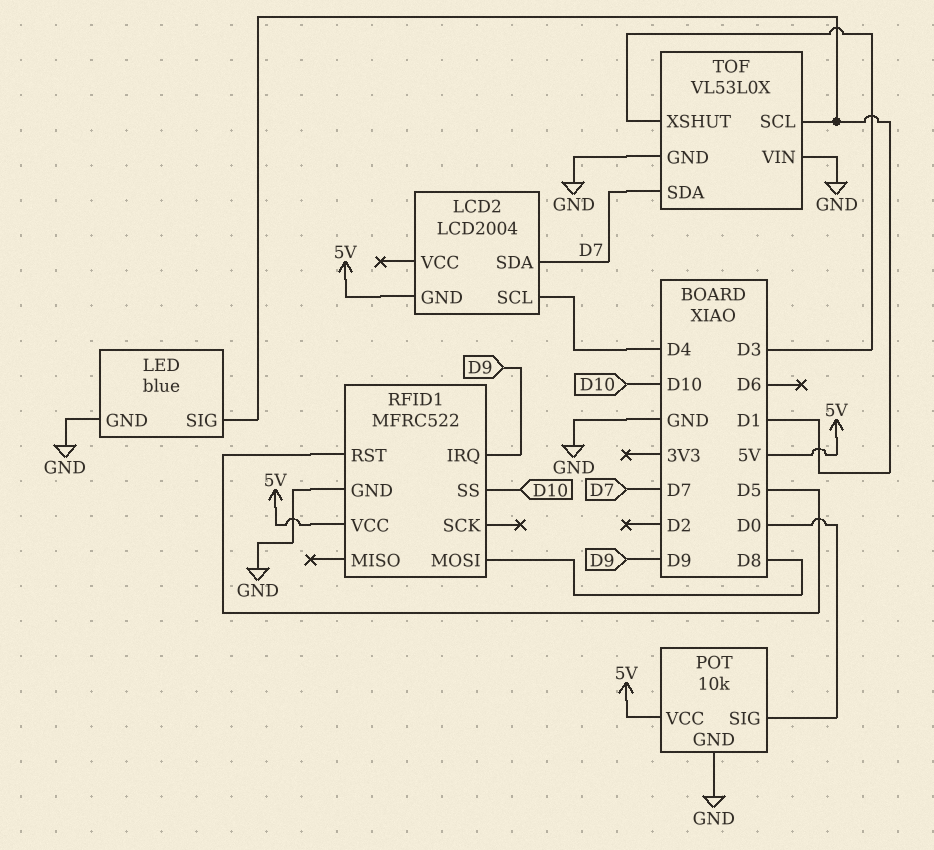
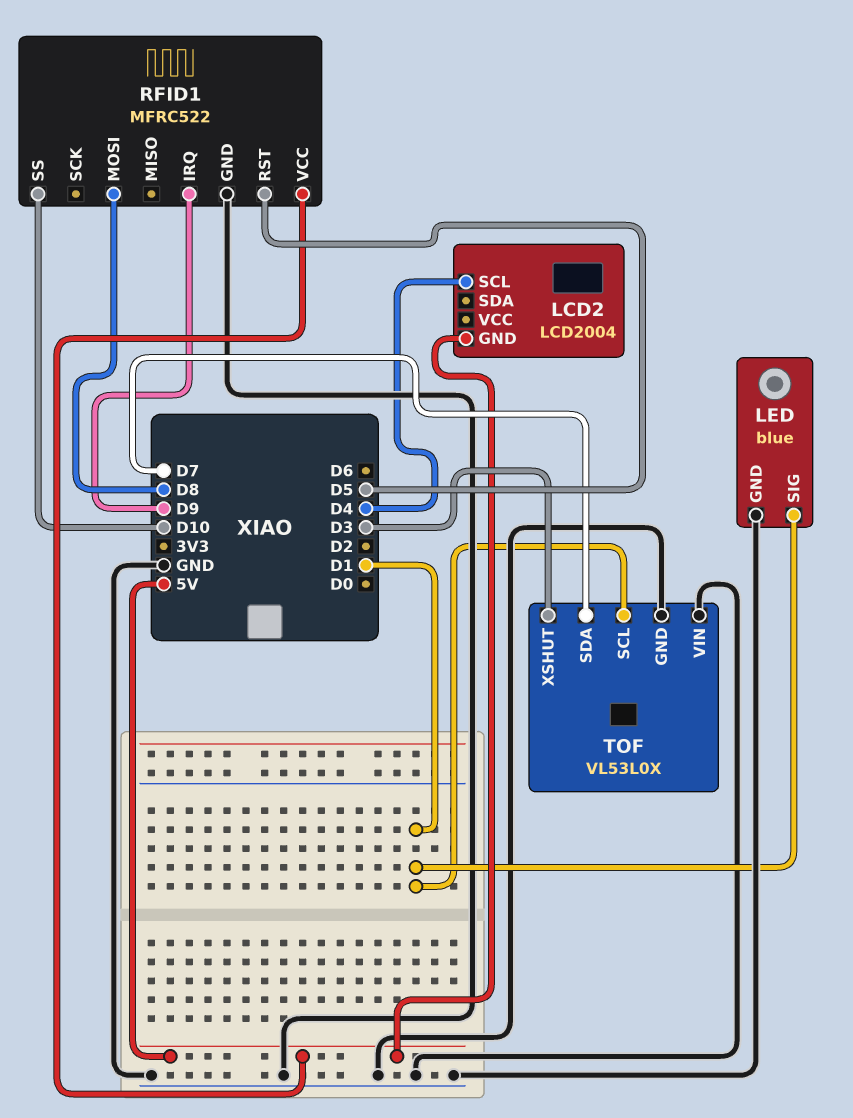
LCD2 pin SDA: D7 -> none
POT: 10k -> none
POT pin GND: GND -> none
POT pin SIG: D0 -> none
POT pin VCC: 5V -> none

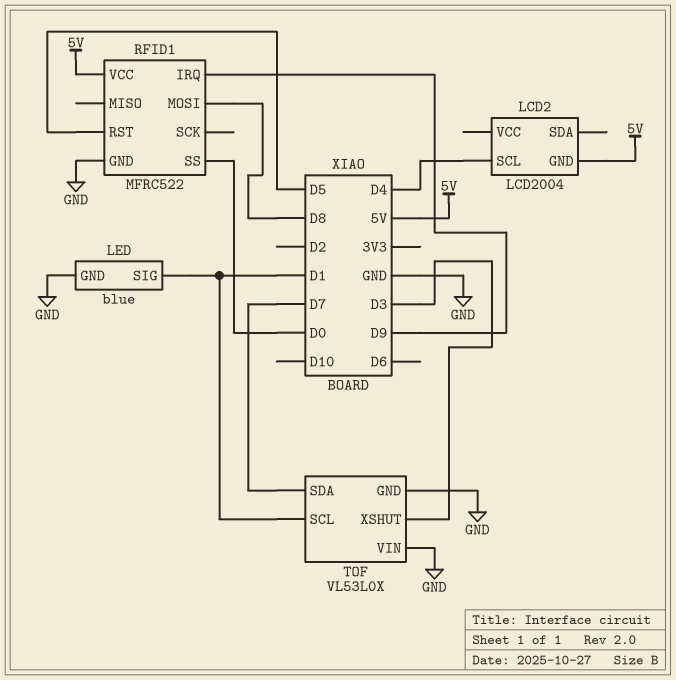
RFID1 pin SS: D10 -> D0

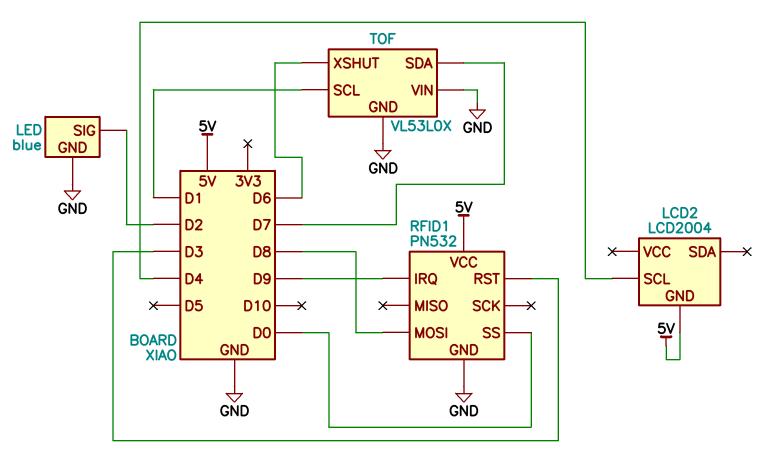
LED pin SIG: D1 -> D2
RFID1: MFRC522 -> PN532
RFID1 pin RST: D5 -> D3
TOF pin XSHUT: D3 -> D6

